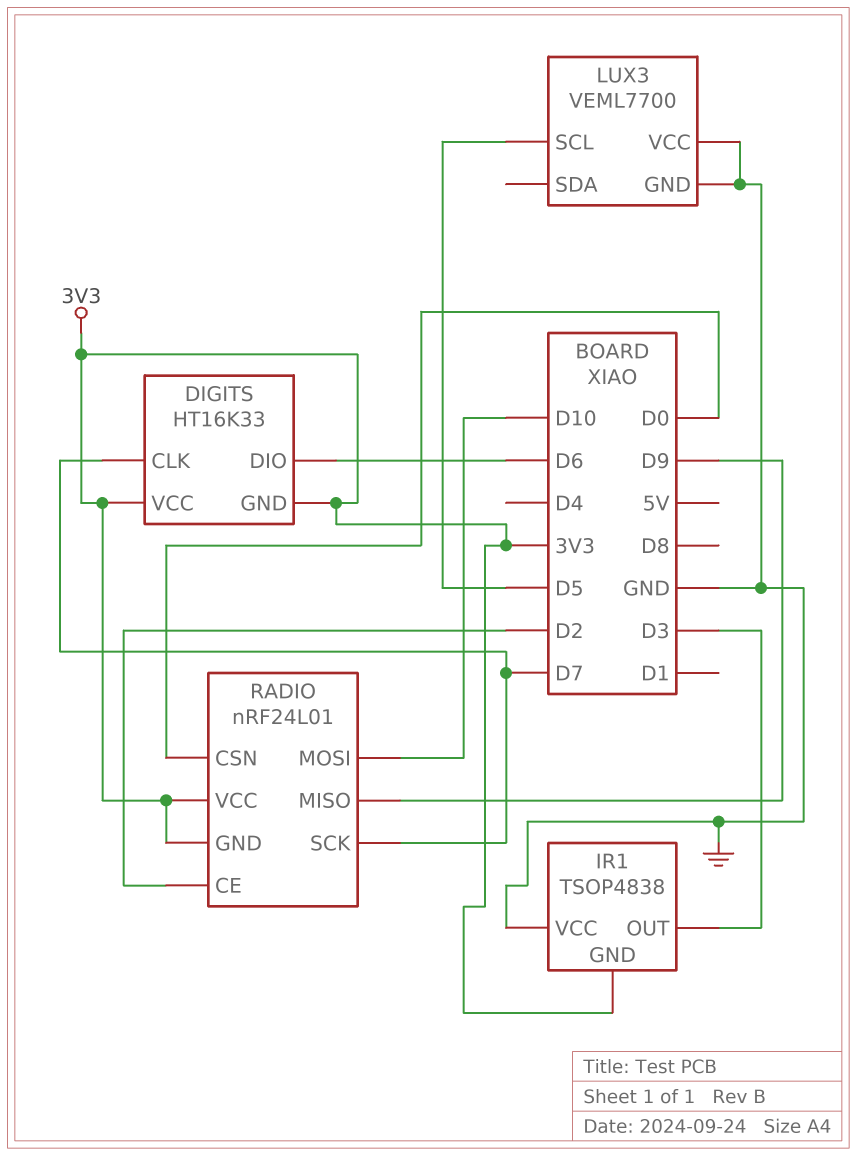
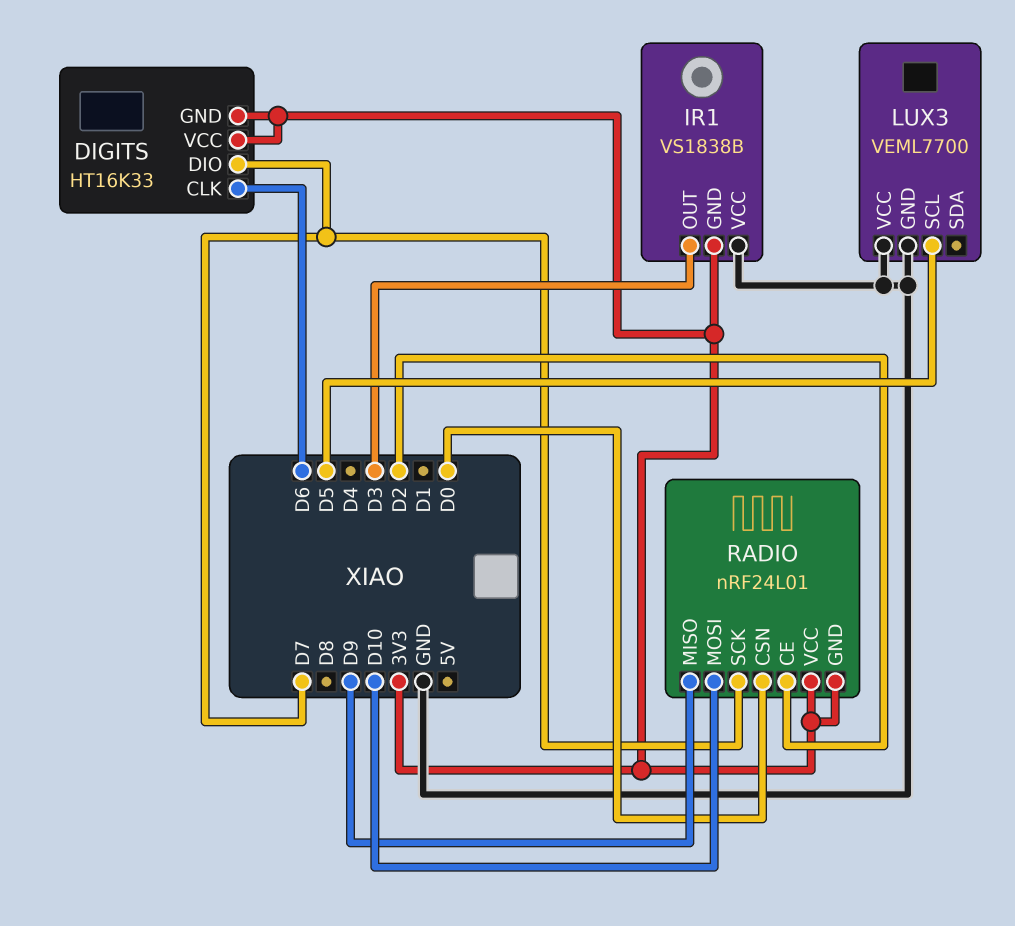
DIGITS pin CLK: D7 -> D6
DIGITS pin DIO: D6 -> D7
IR1: TSOP4838 -> VS1838B

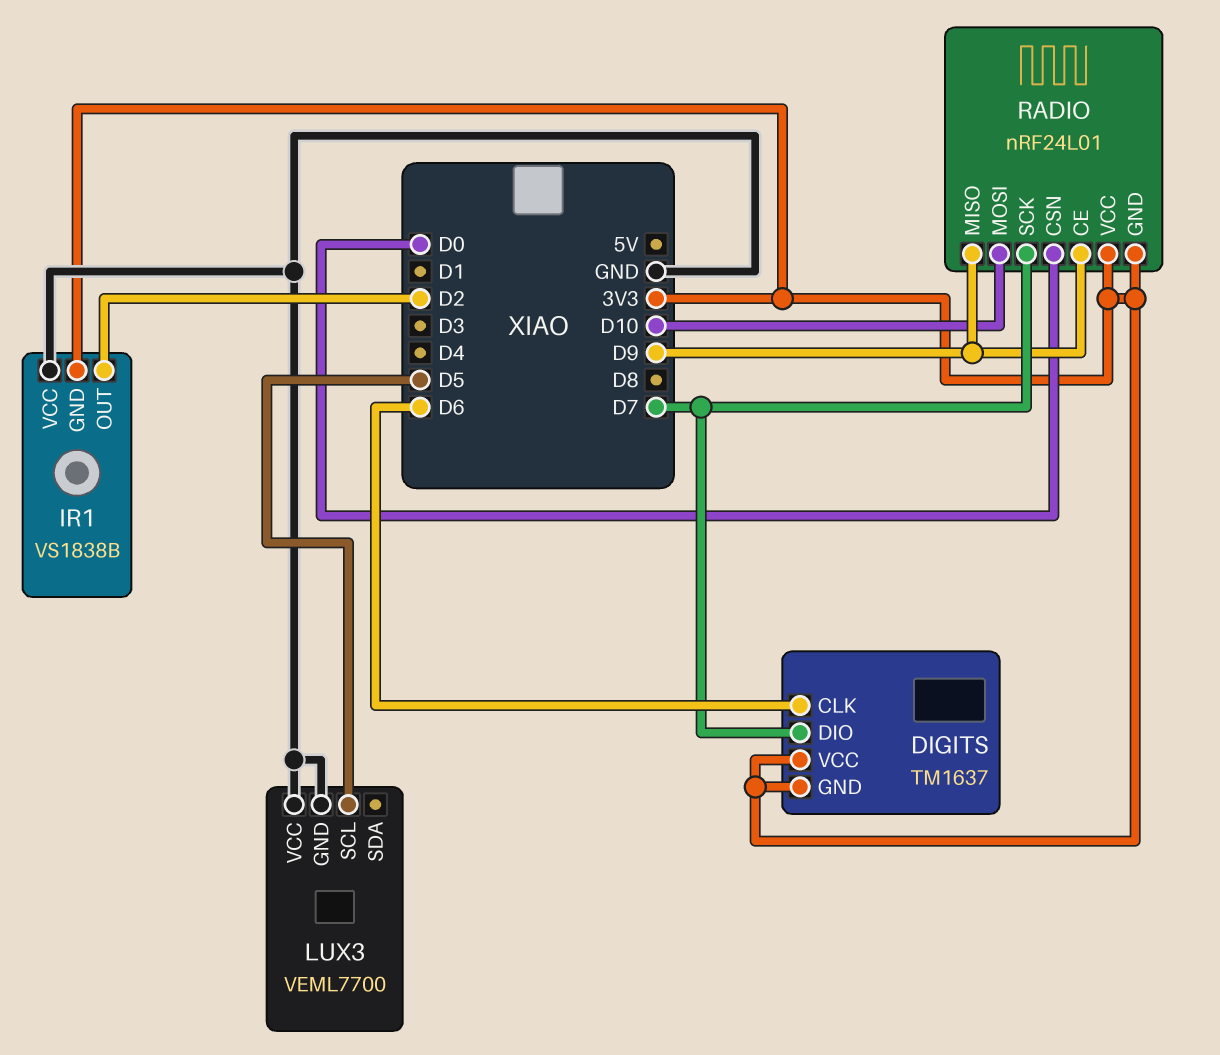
DIGITS: HT16K33 -> TM1637
IR1 pin OUT: D3 -> D2
RADIO pin CE: D2 -> D9

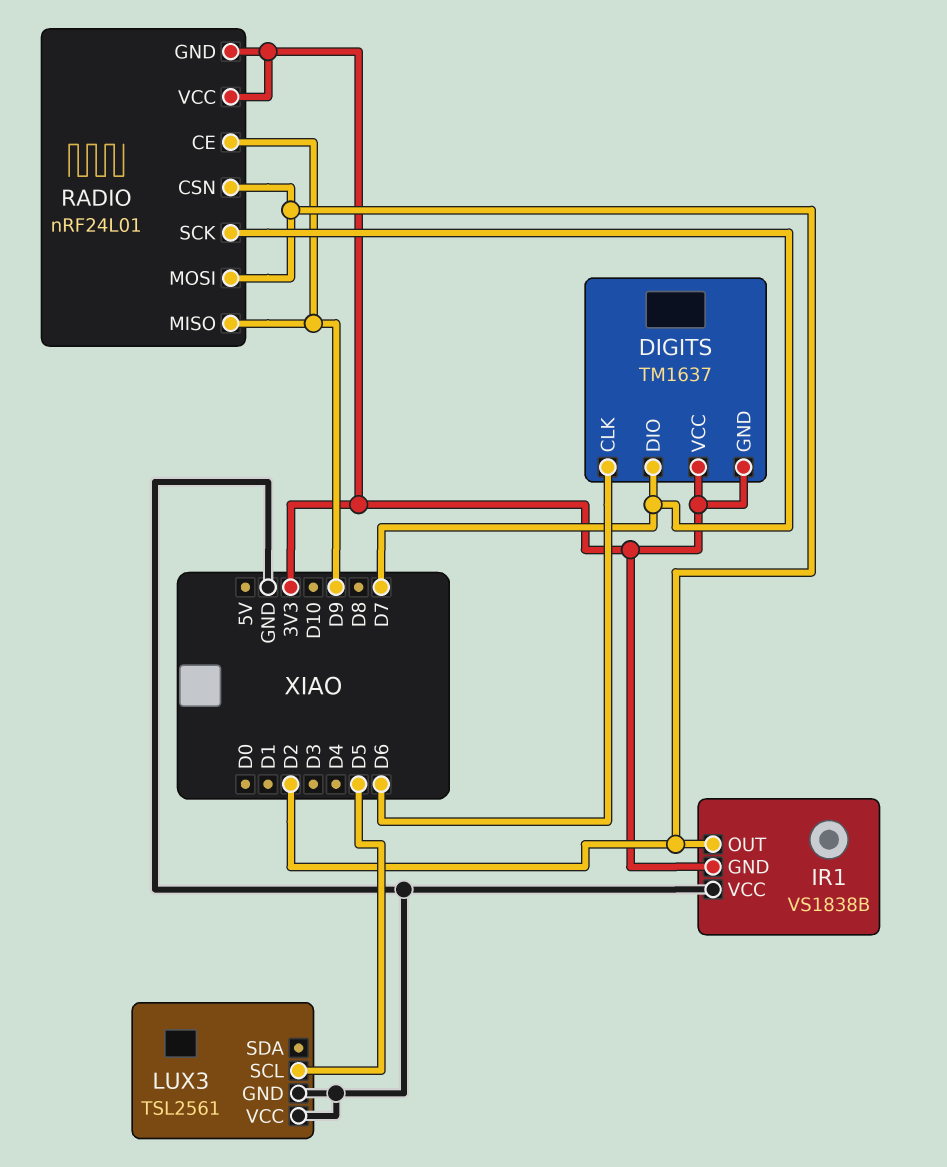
LUX3: VEML7700 -> TSL2561
RADIO pin CSN: D0 -> D2
RADIO pin MOSI: D10 -> D2

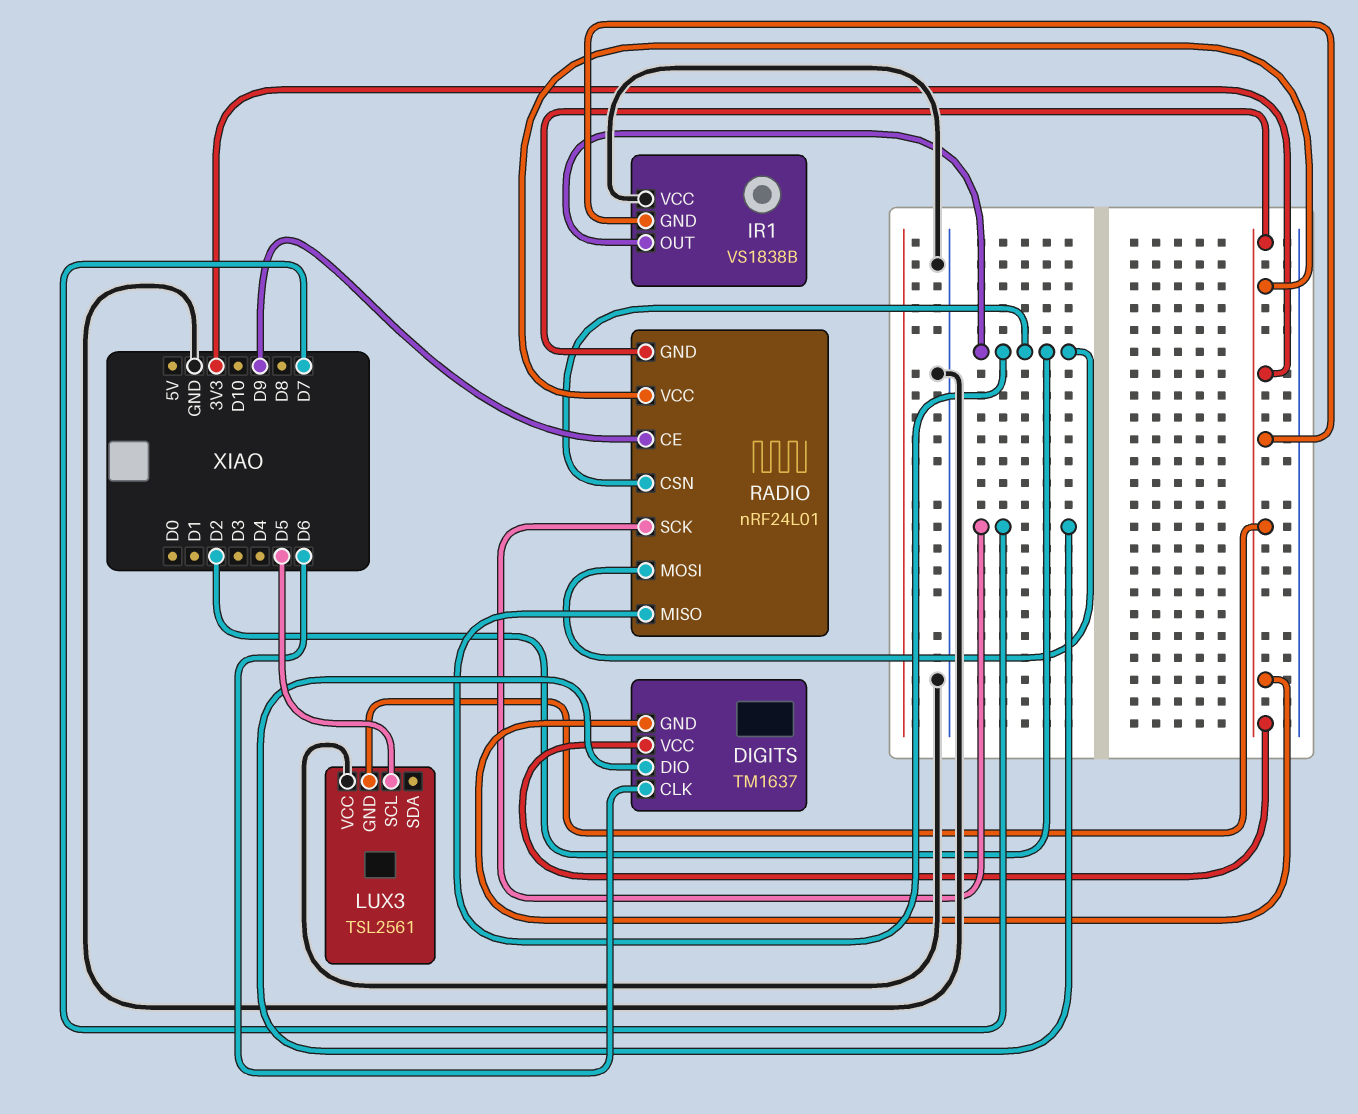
LUX3 pin GND: GND -> 3V3
RADIO pin MISO: D9 -> D2

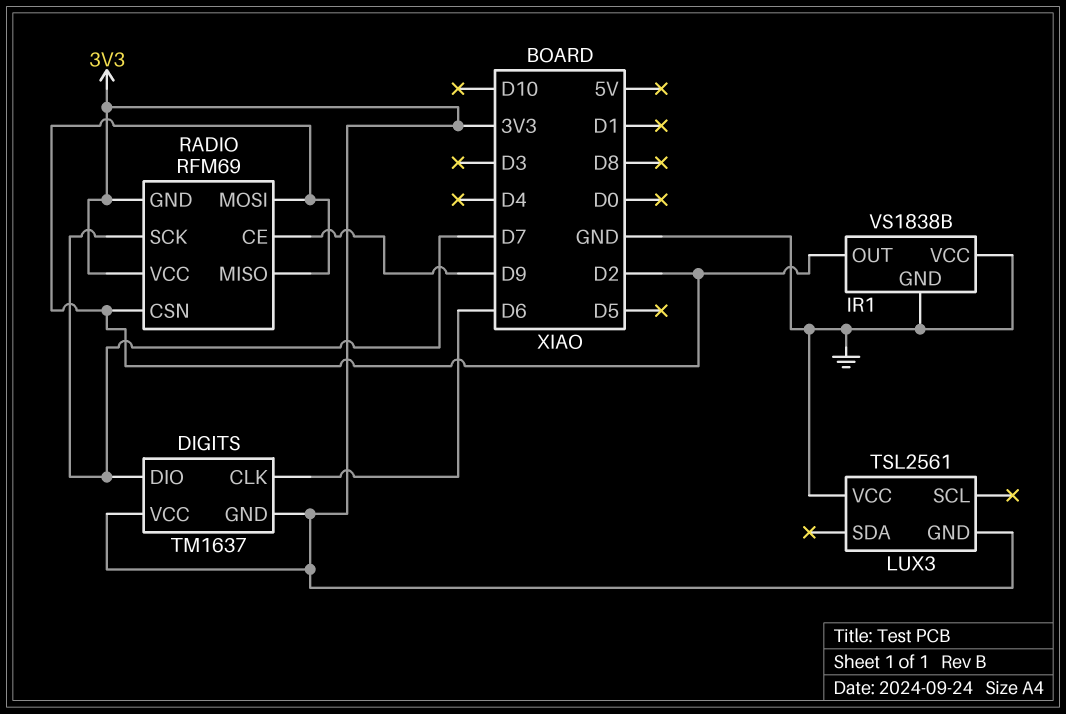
IR1 pin GND: 3V3 -> GND
LUX3 pin SCL: D5 -> none
RADIO: nRF24L01 -> RFM69

